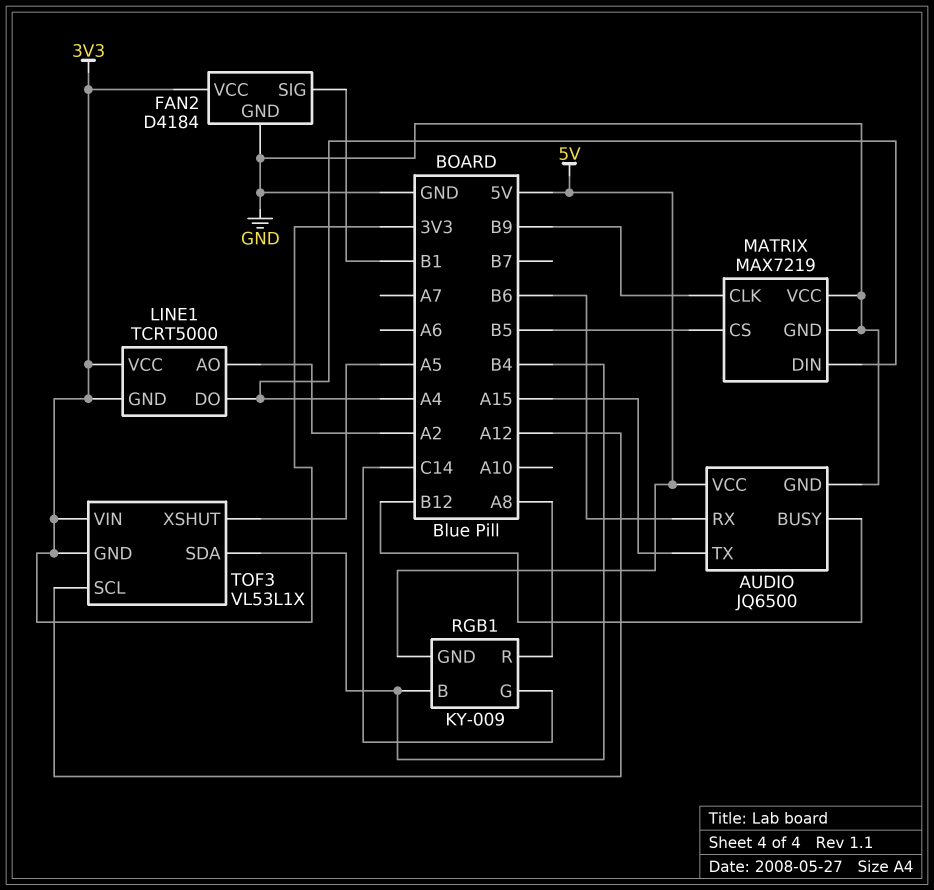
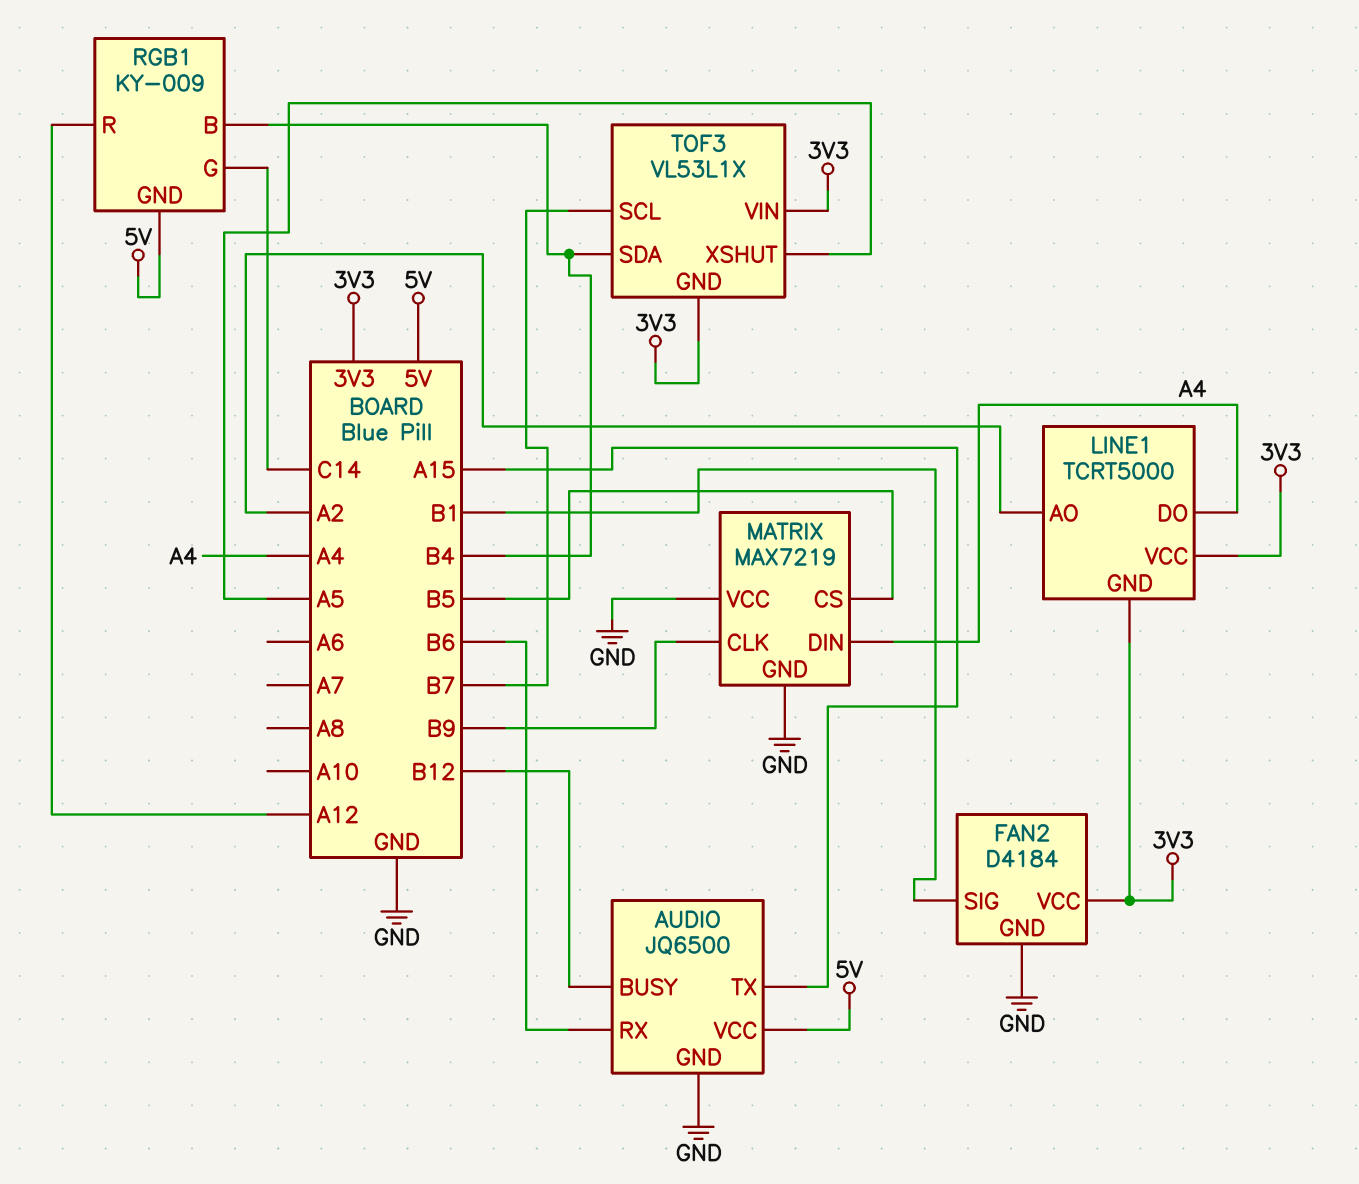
RGB1 pin R: A8 -> A12
TOF3 pin SCL: A12 -> B7

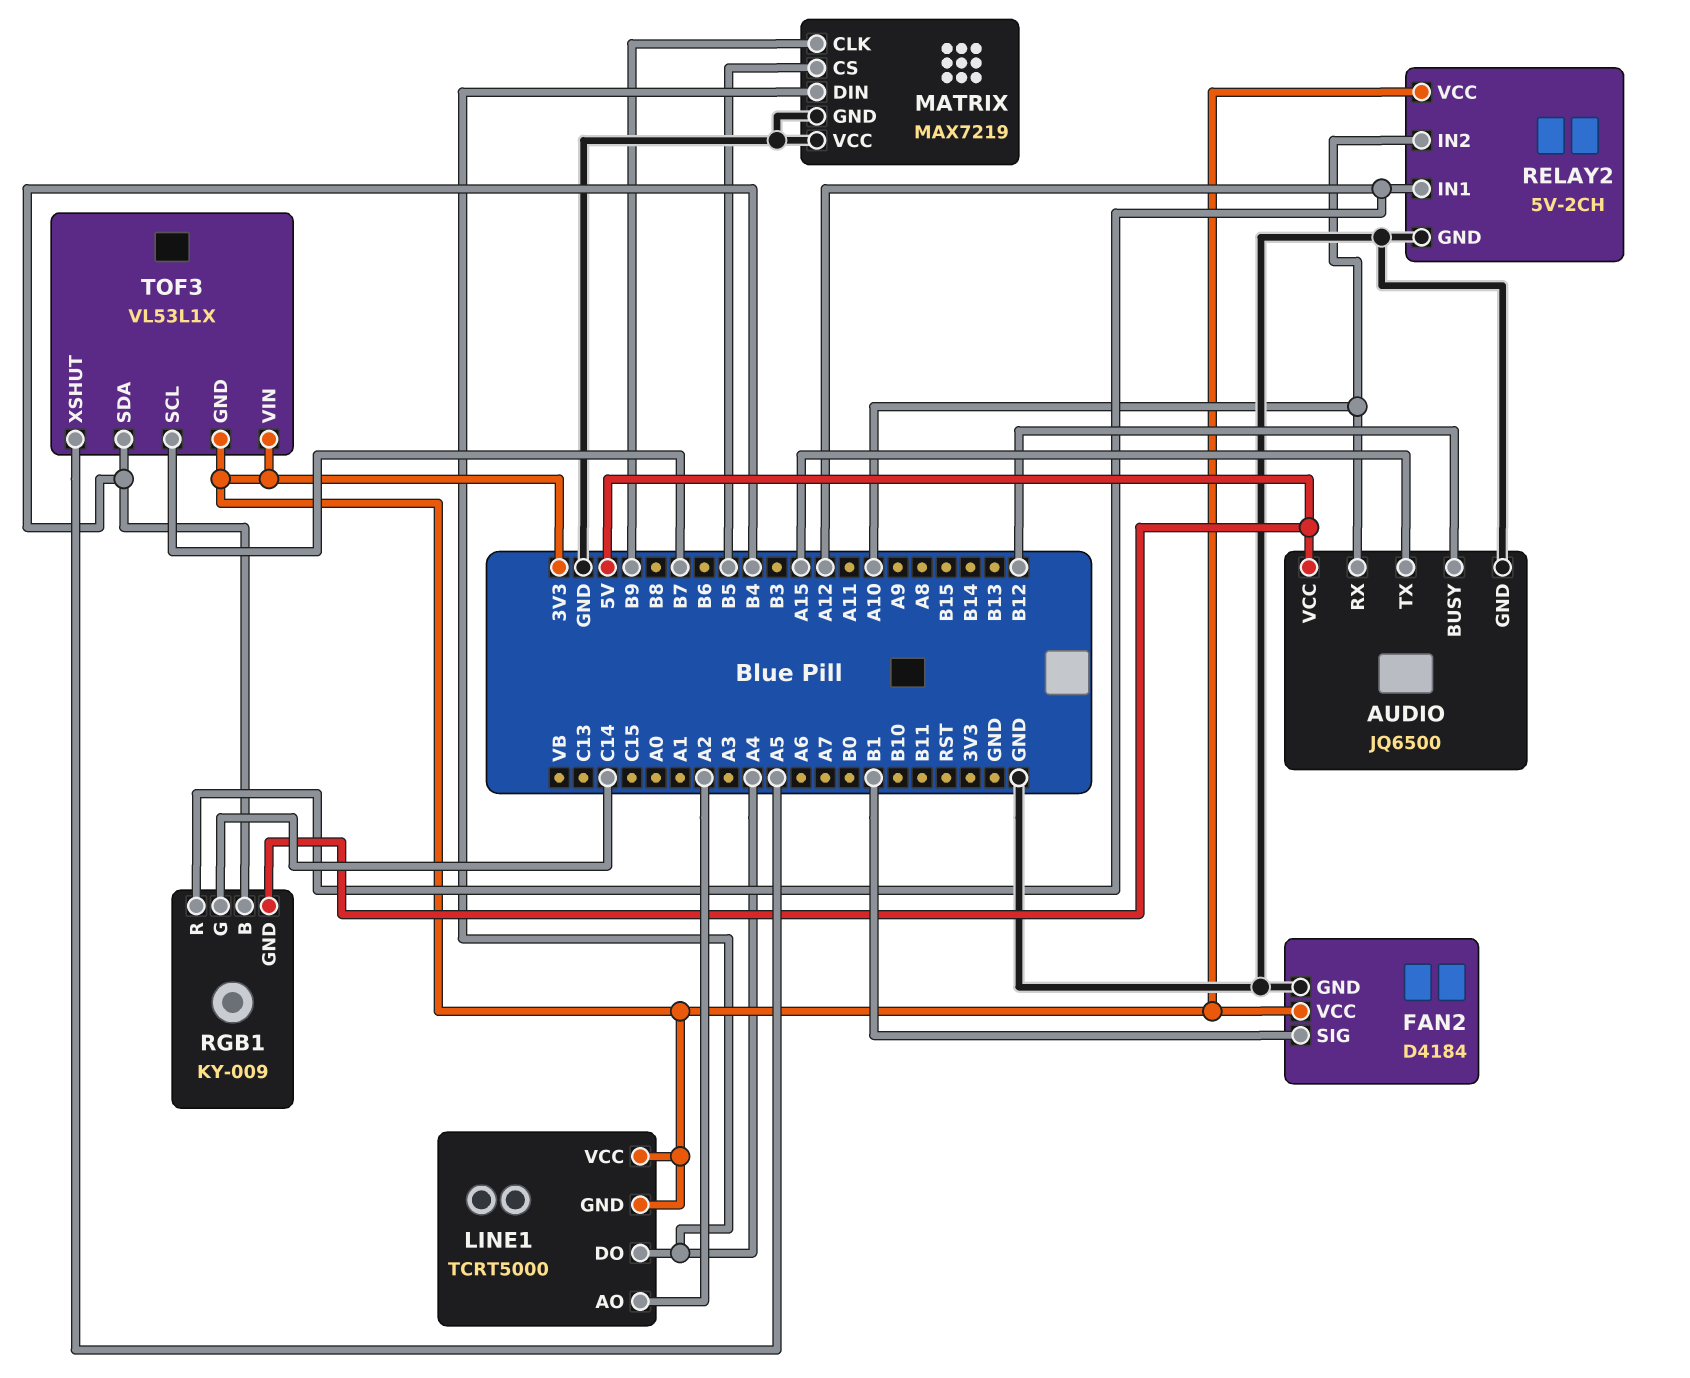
AUDIO pin RX: B6 -> A10
RELAY2: none -> 5V-2CH
RELAY2 pin GND: none -> GND
RELAY2 pin IN1: none -> A12
RELAY2 pin IN2: none -> A10
RELAY2 pin VCC: none -> 3V3

